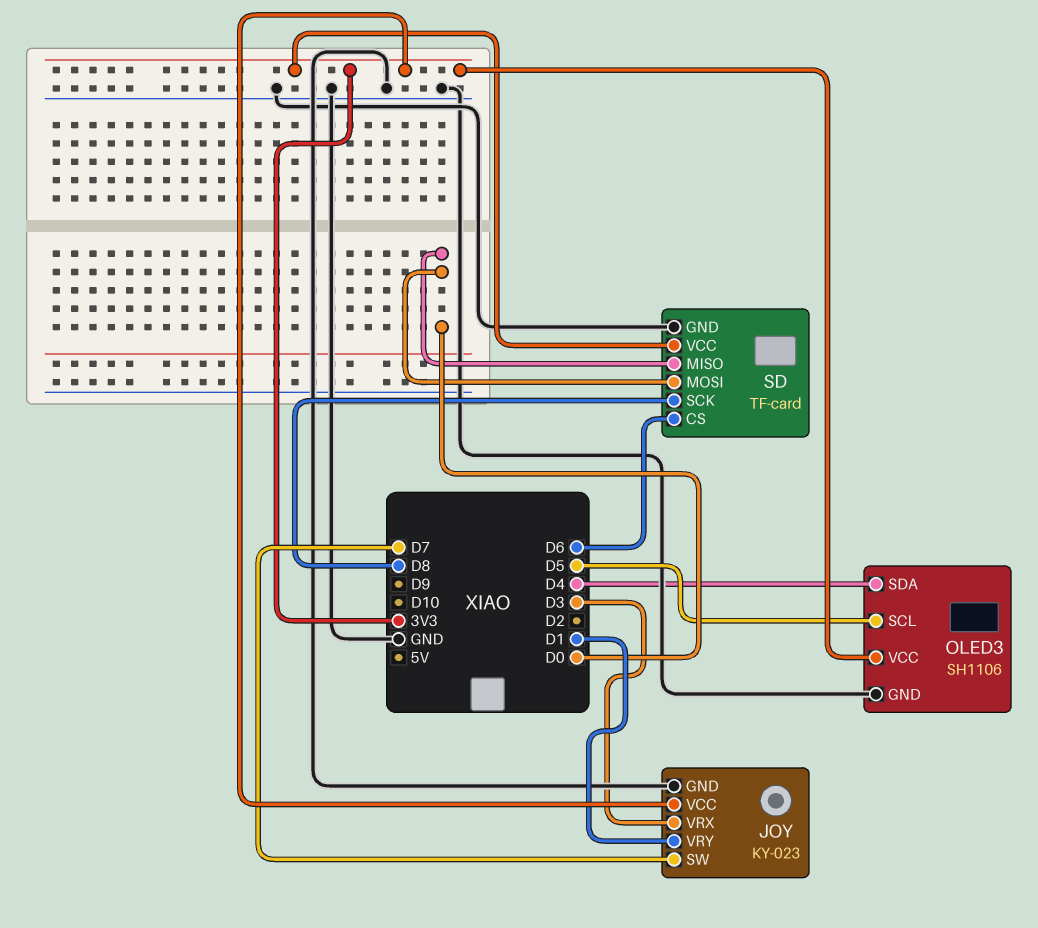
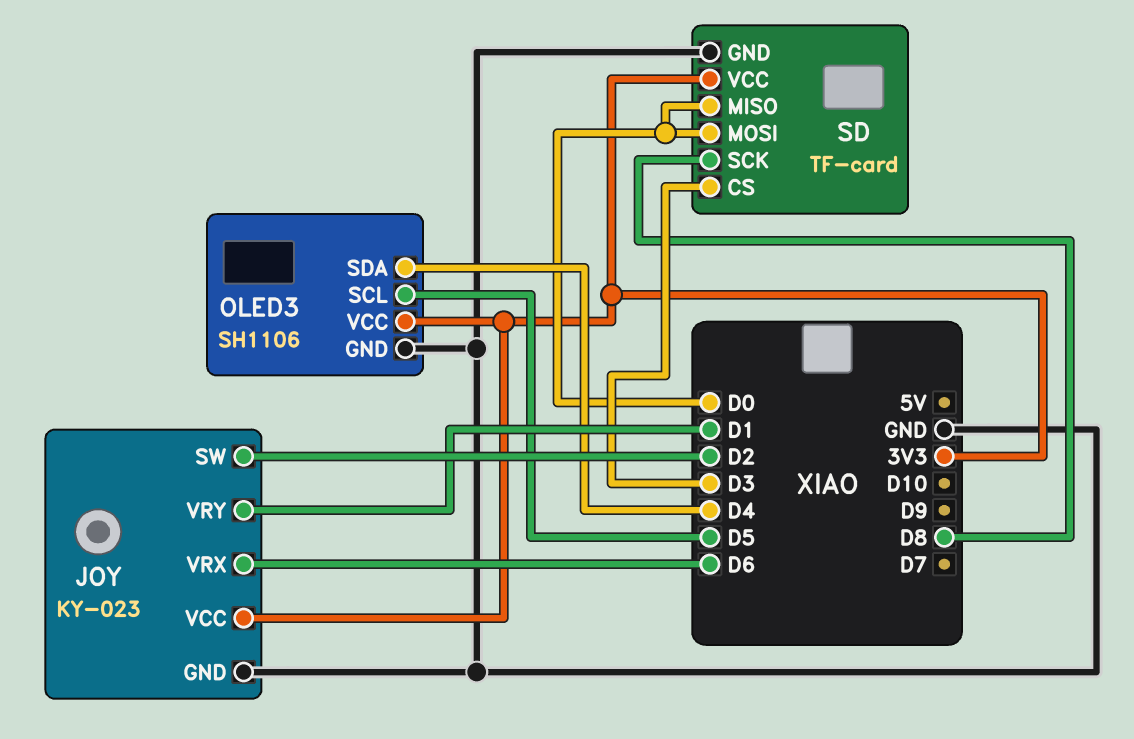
JOY pin SW: D7 -> D2
JOY pin VRX: D3 -> D6
SD pin CS: D6 -> D3

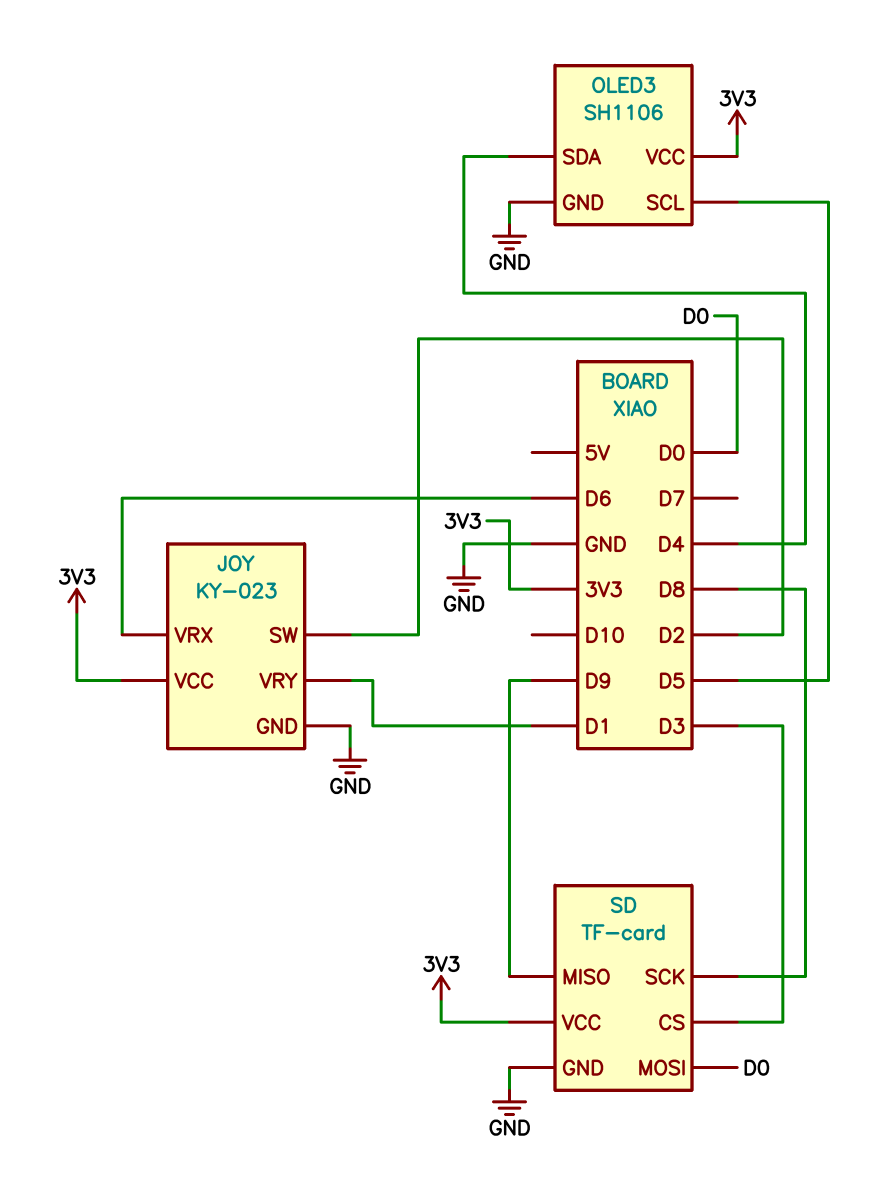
SD pin MISO: D0 -> D9

